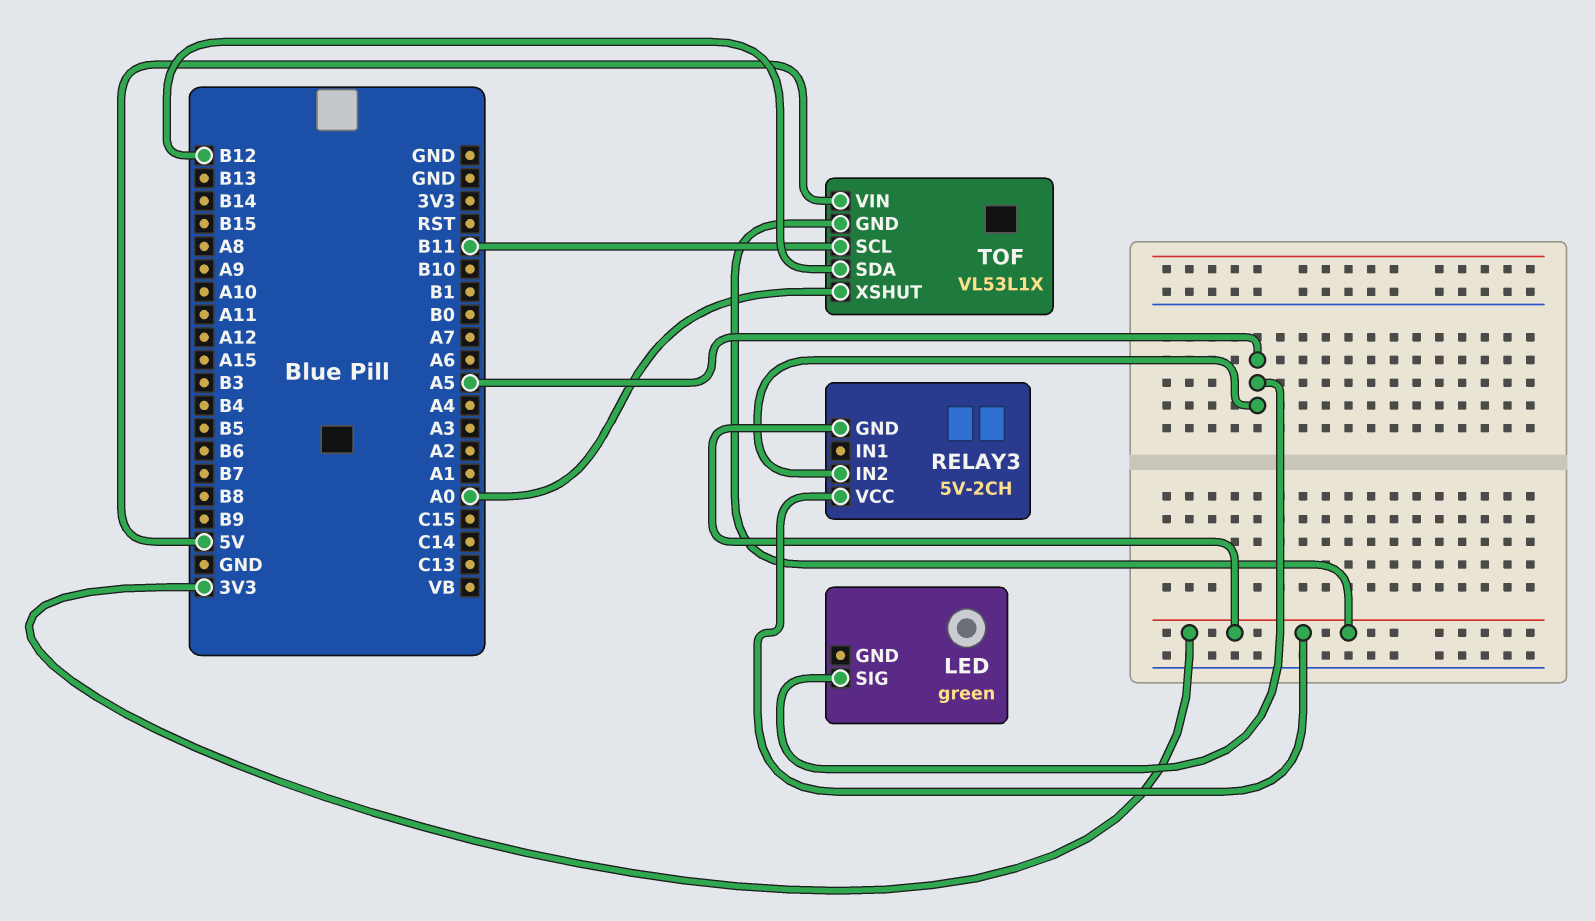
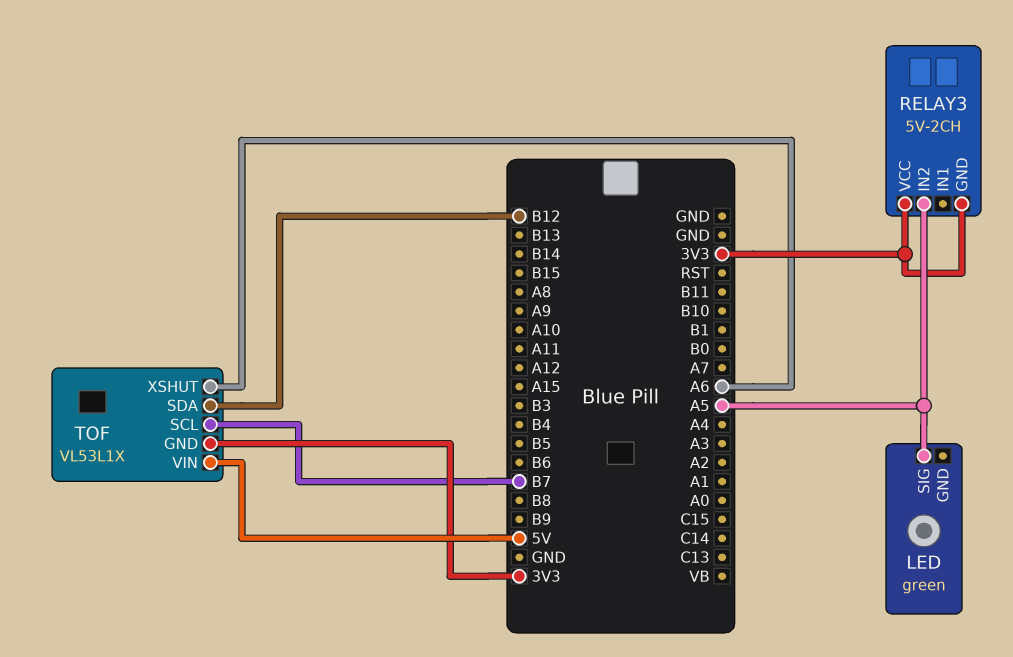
TOF pin SCL: B11 -> B7
TOF pin XSHUT: A0 -> A6

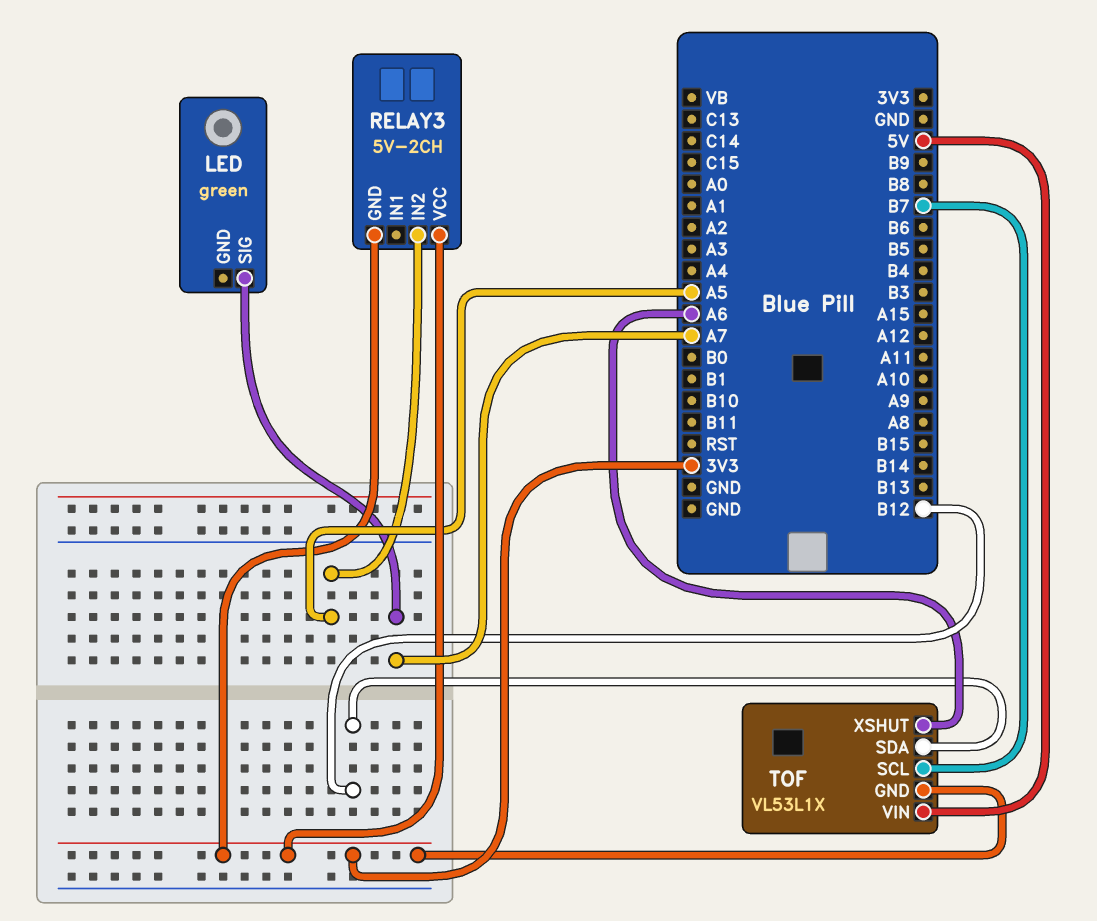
LED pin SIG: A5 -> A7

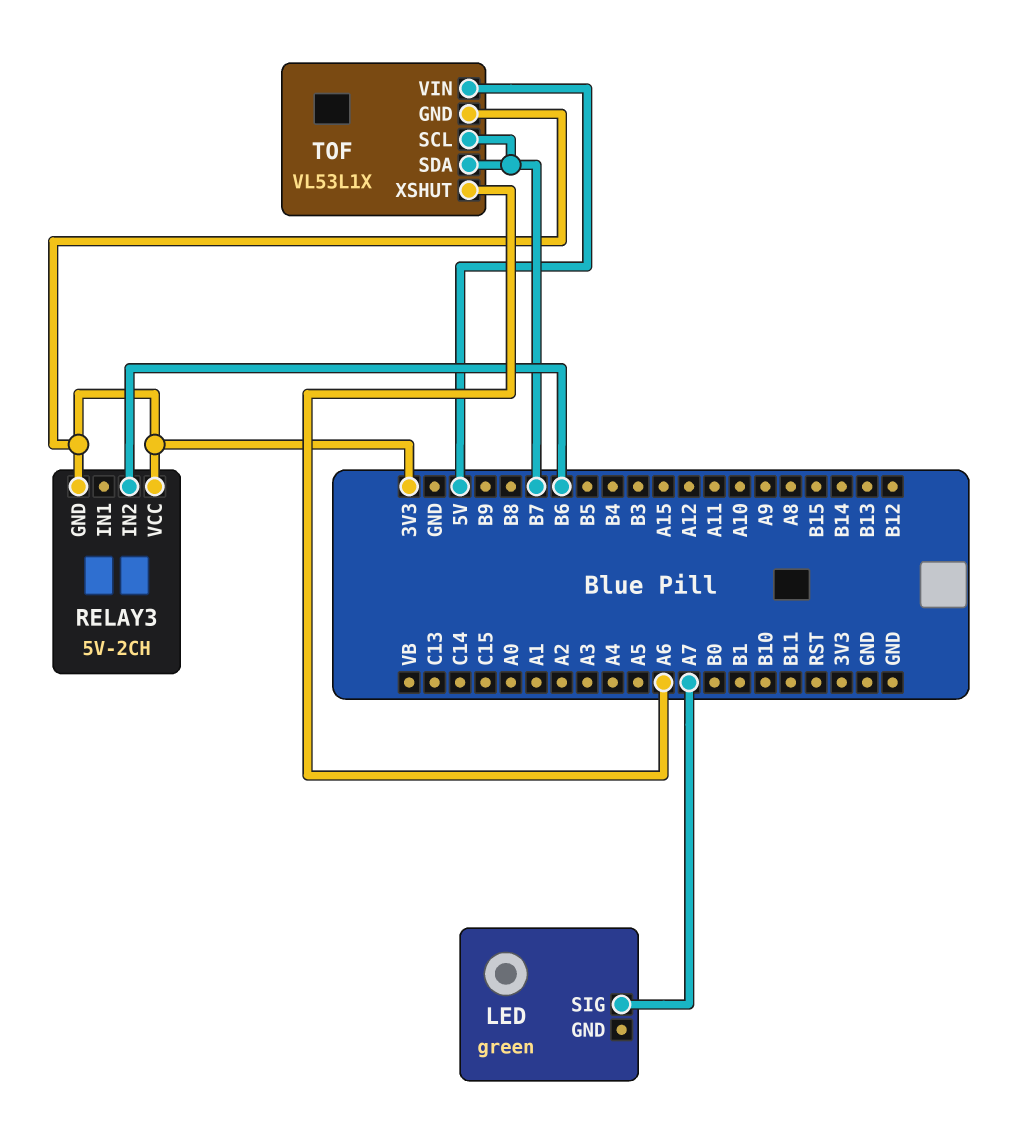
RELAY3 pin IN2: A5 -> B6
TOF pin SDA: B12 -> B7

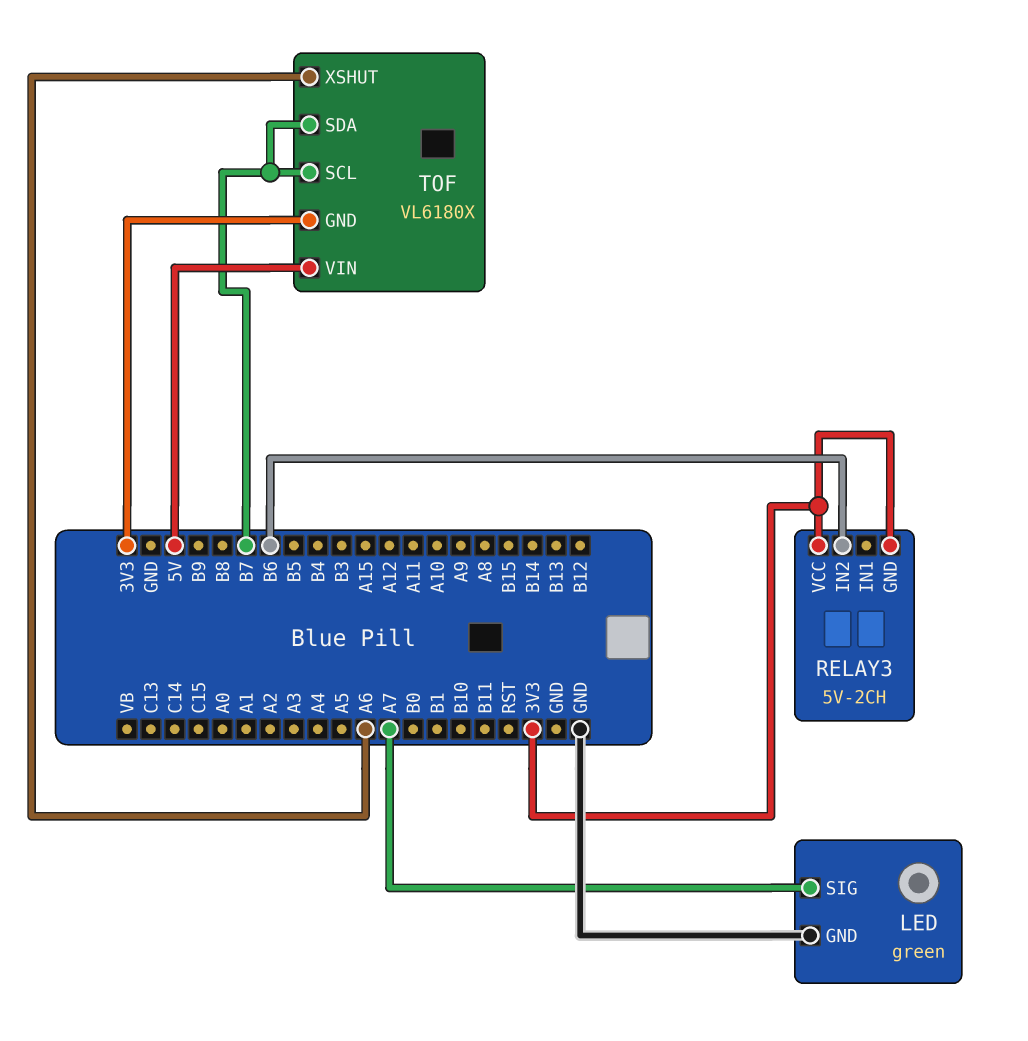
LED pin GND: none -> GND
TOF: VL53L1X -> VL6180X

